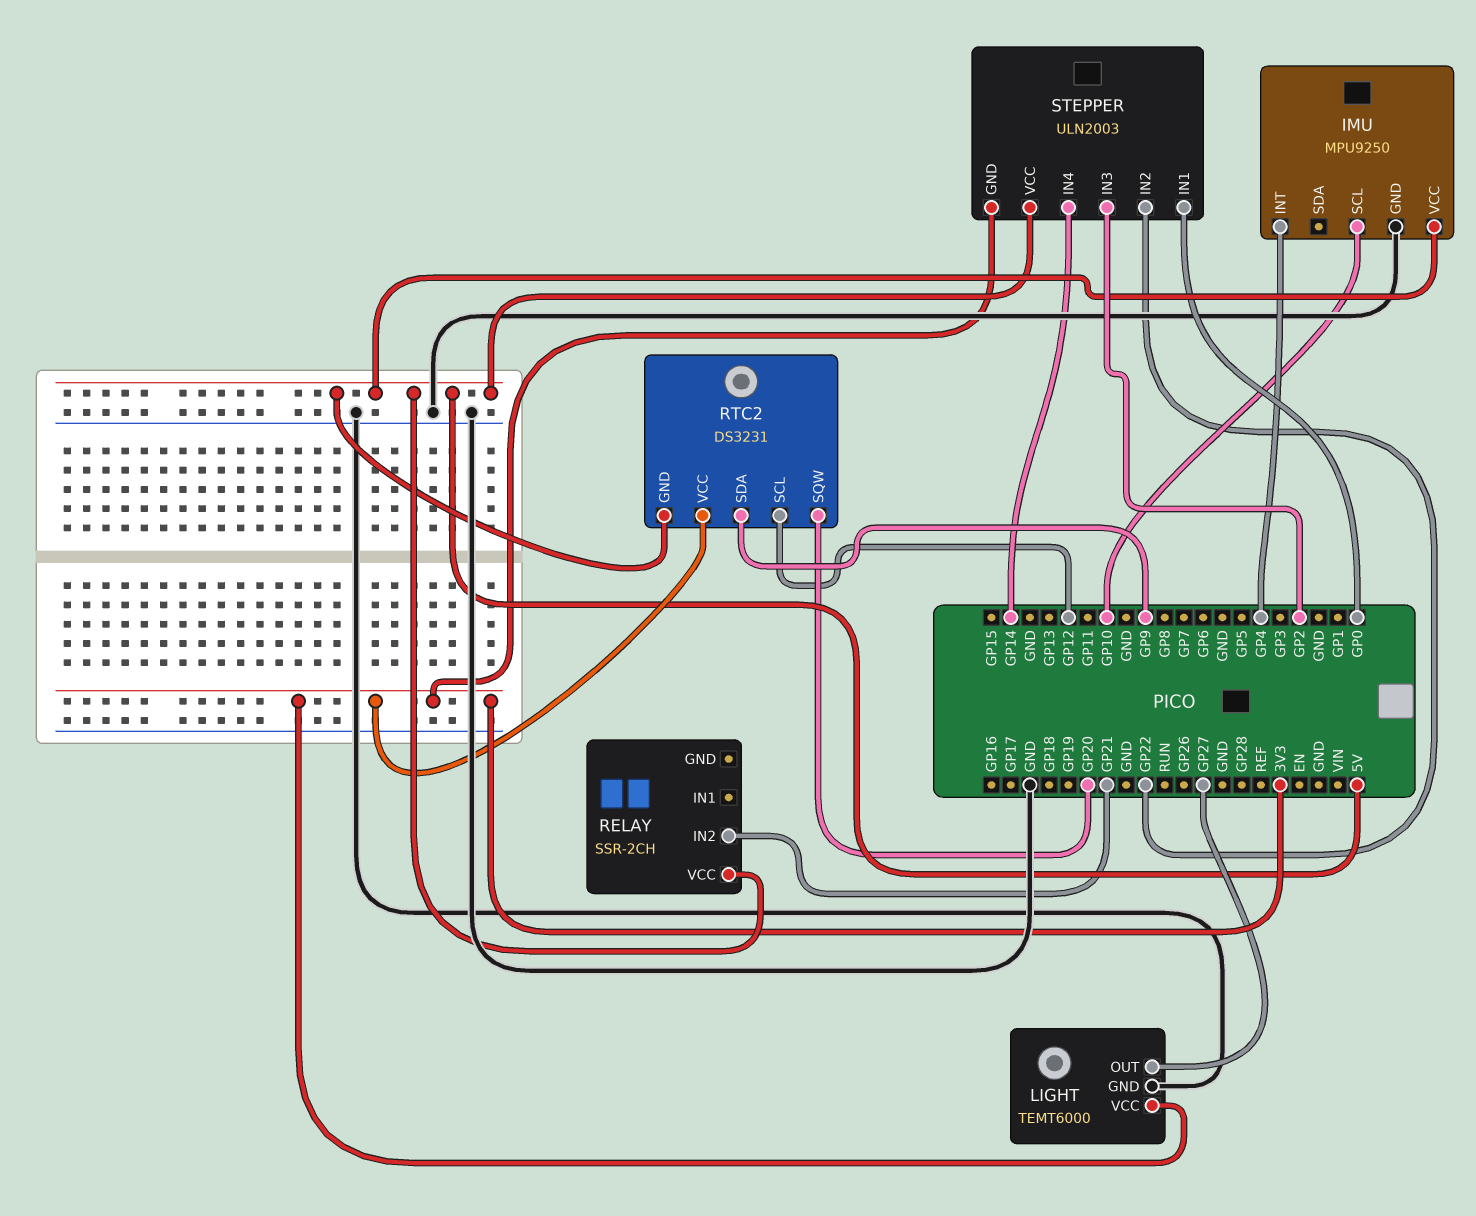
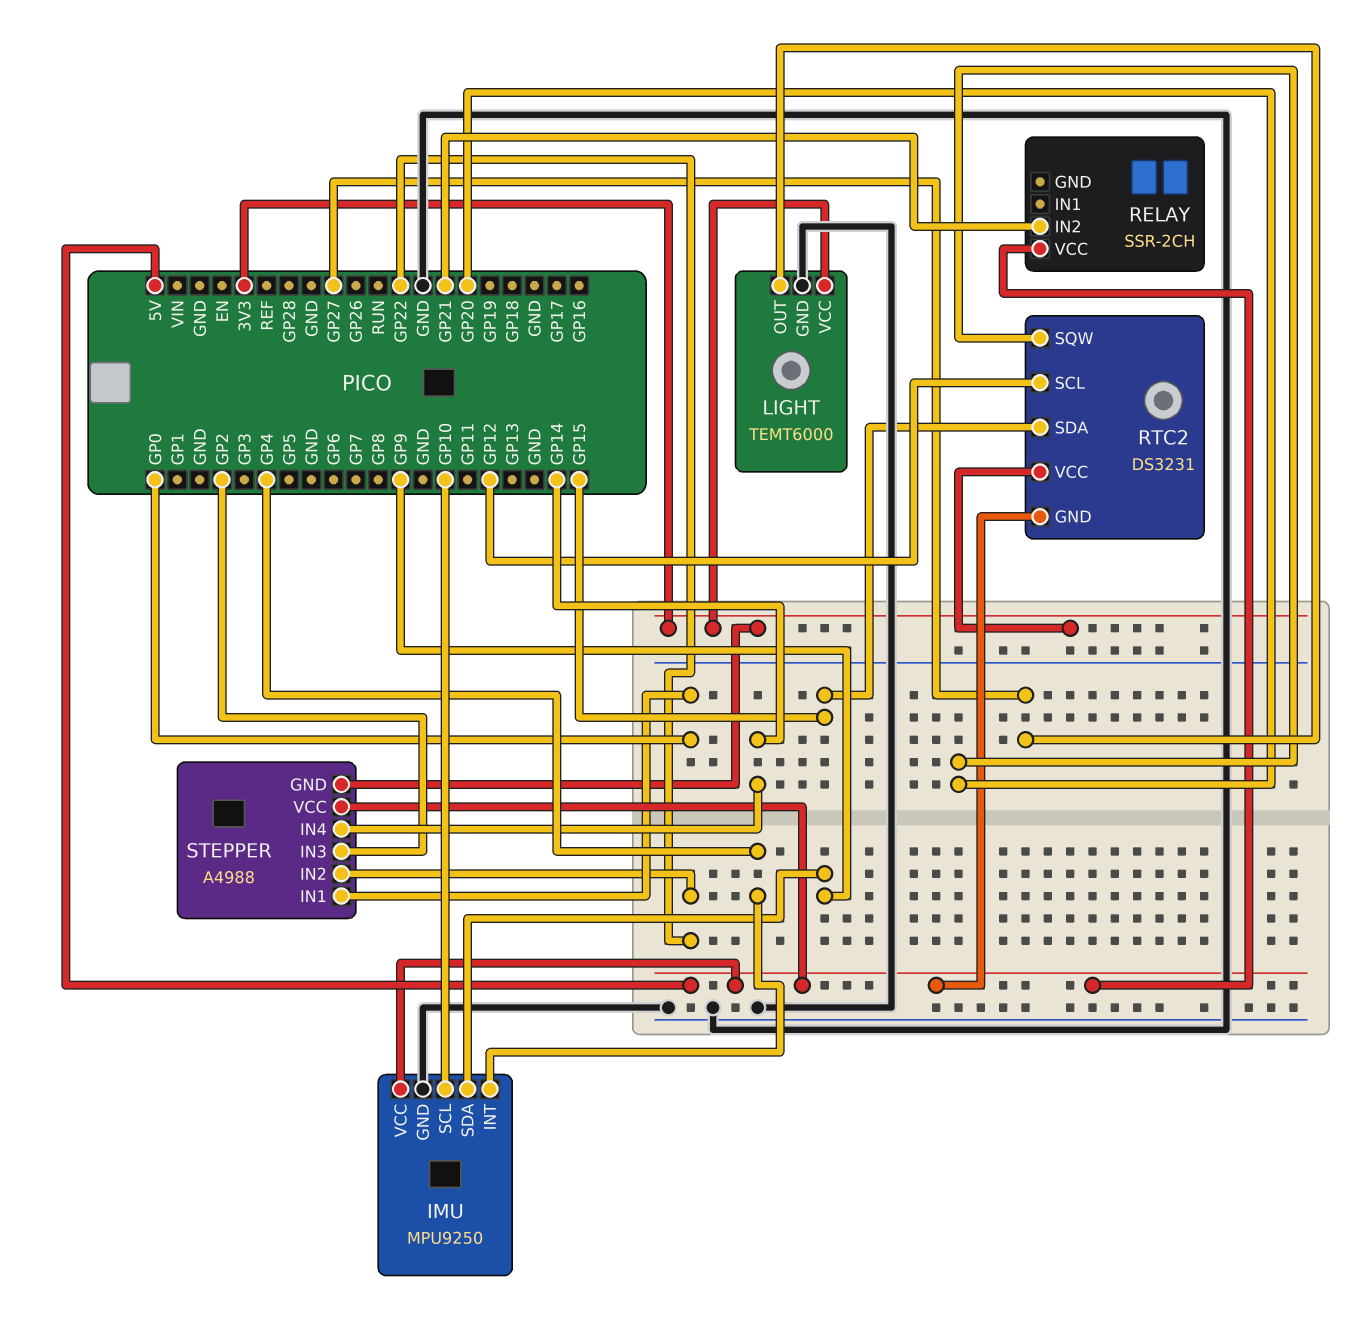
IMU pin SDA: none -> GP9
RTC2 pin SDA: GP9 -> GP15
STEPPER: ULN2003 -> A4988

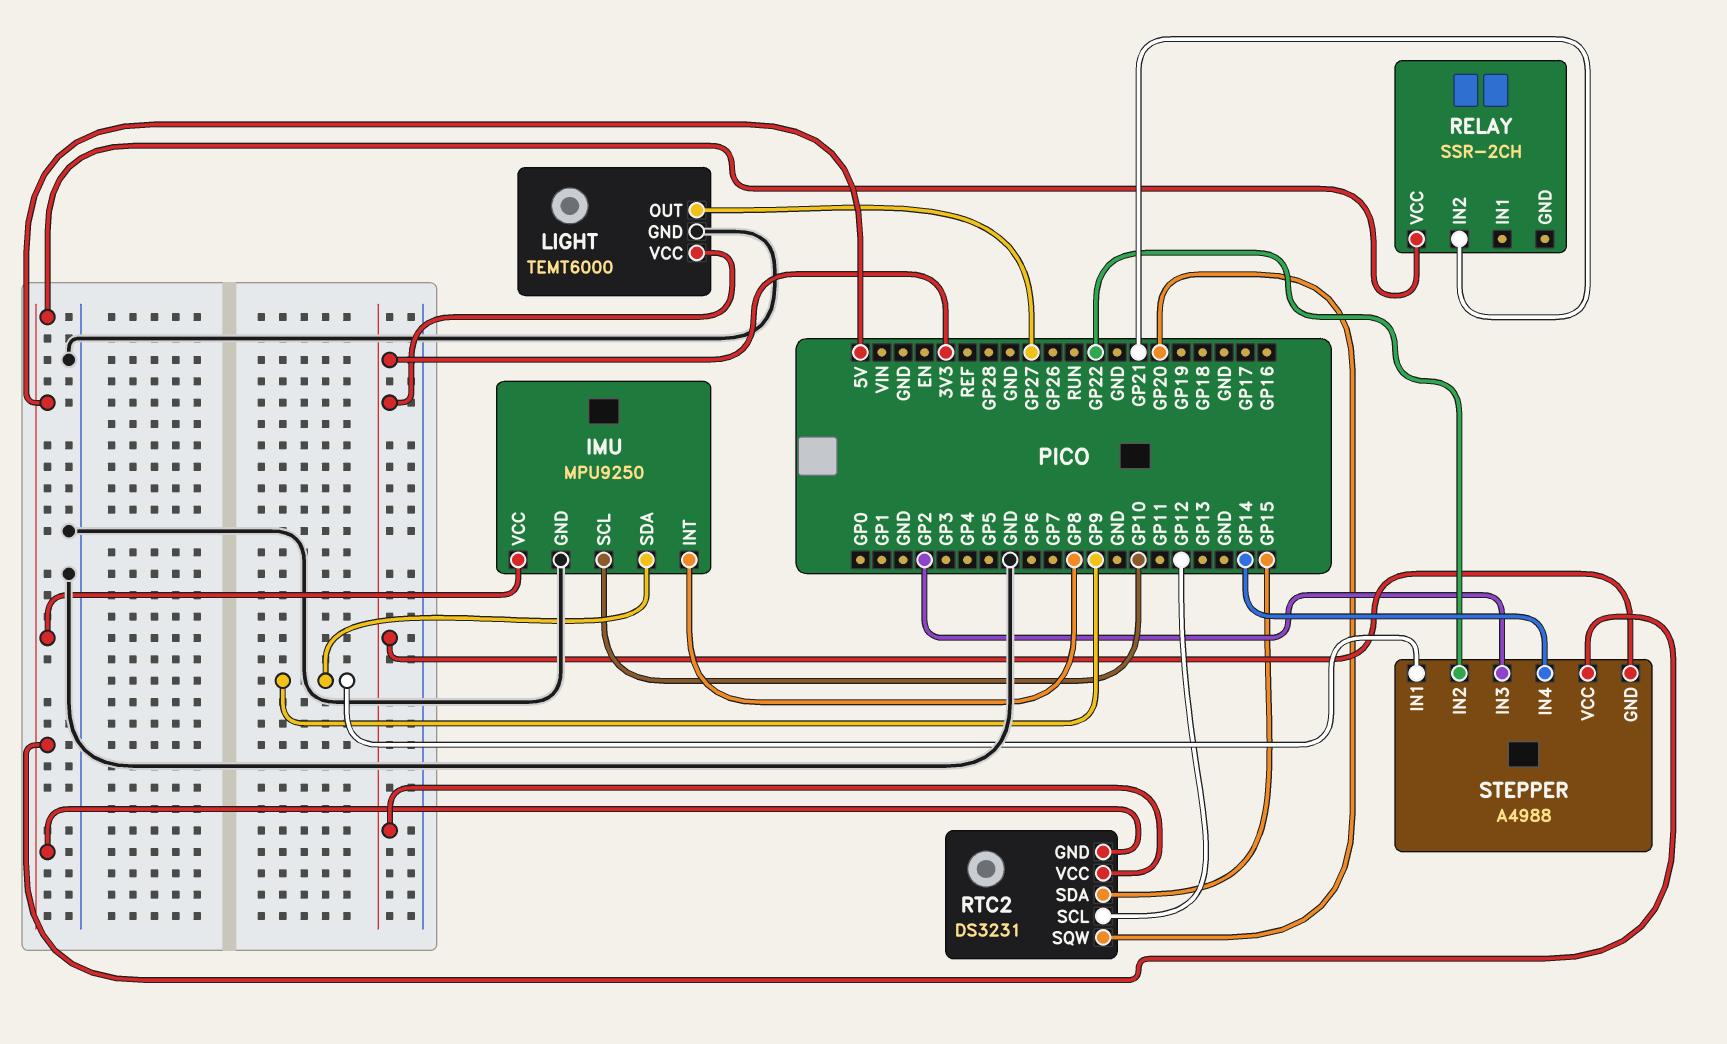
IMU pin INT: GP4 -> GP8
STEPPER pin IN1: GP0 -> GP9

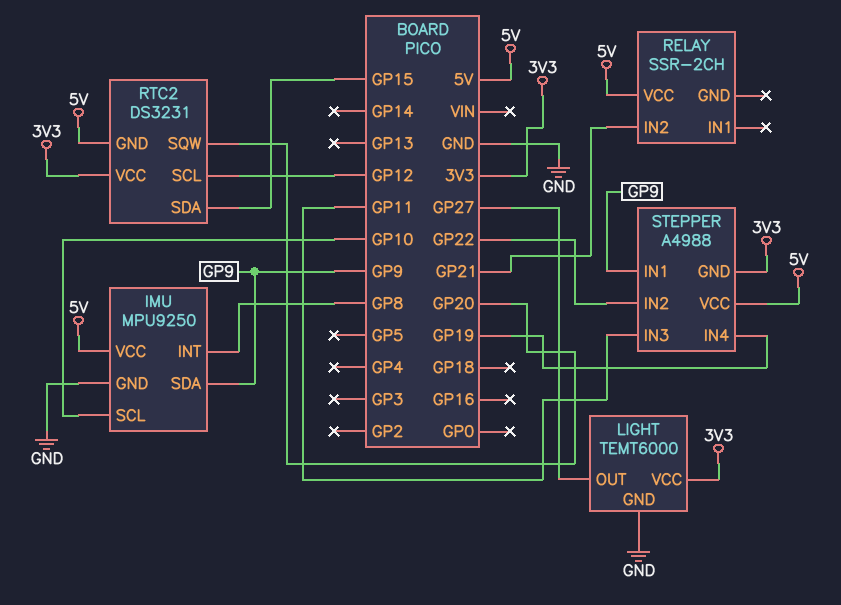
STEPPER pin IN3: GP2 -> GP11
STEPPER pin IN4: GP14 -> GP19

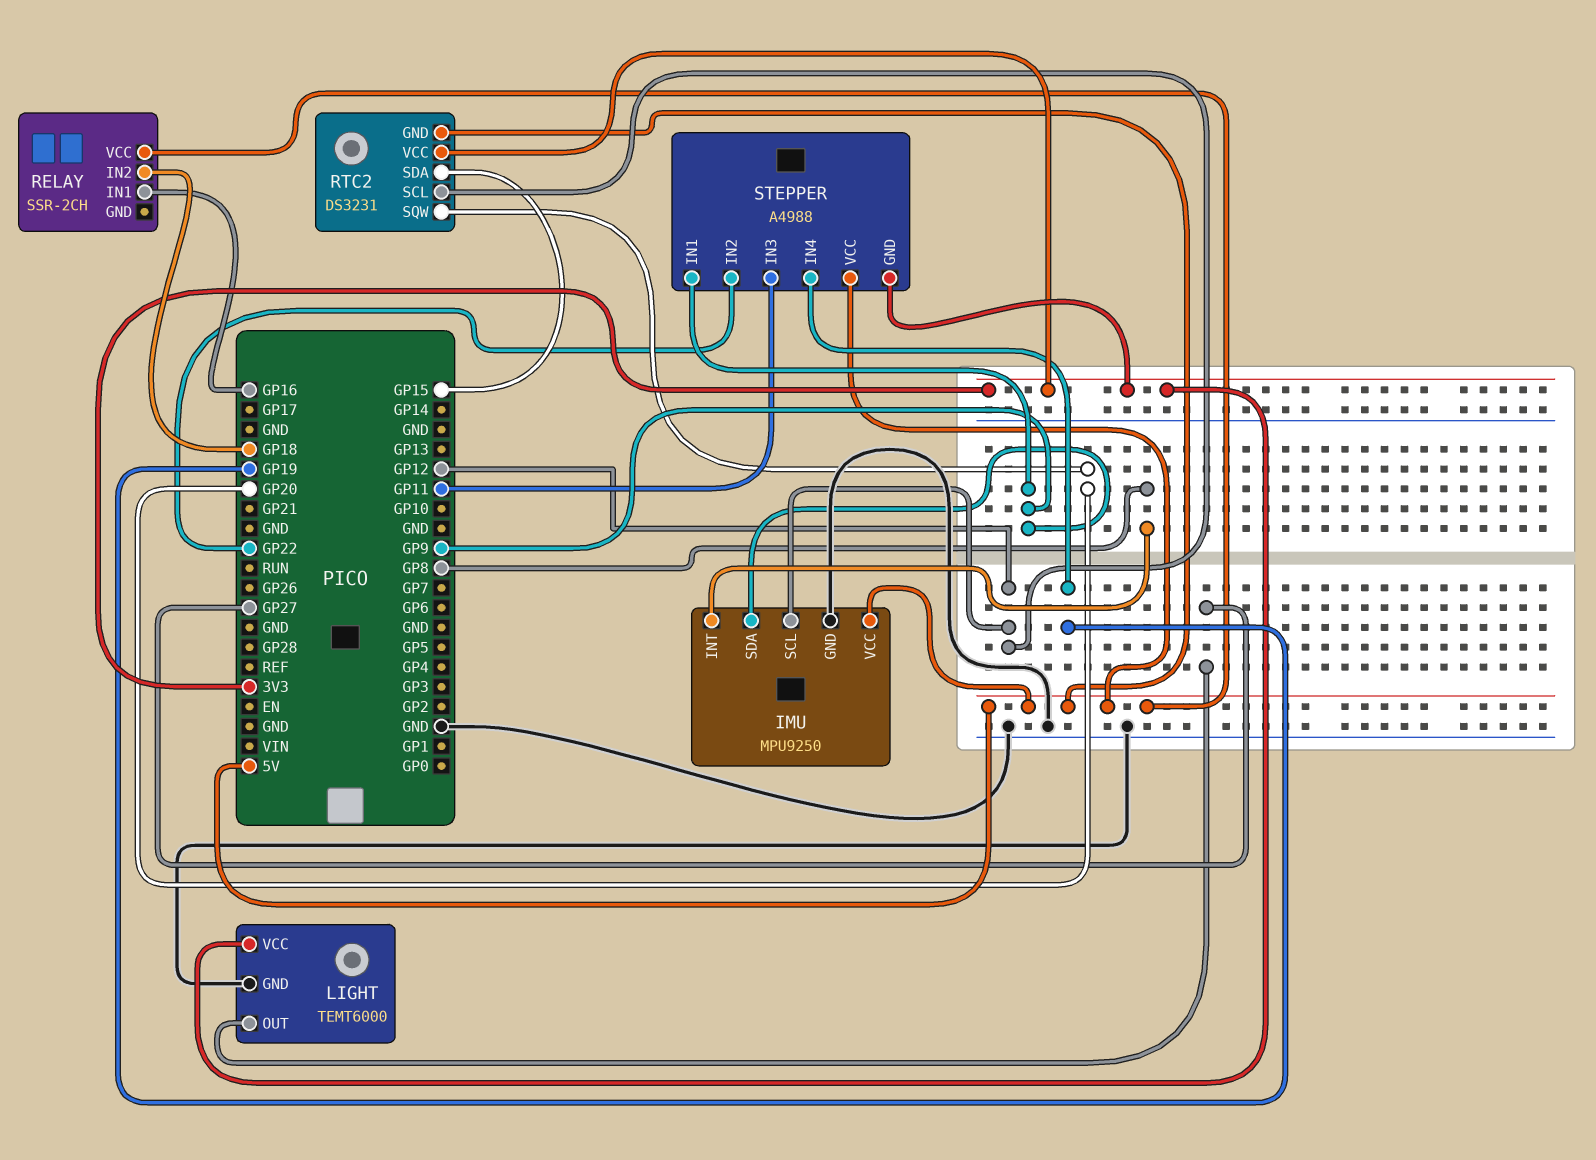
IMU pin SCL: GP10 -> GP12
RELAY pin IN1: none -> GP16
RELAY pin IN2: GP21 -> GP18

